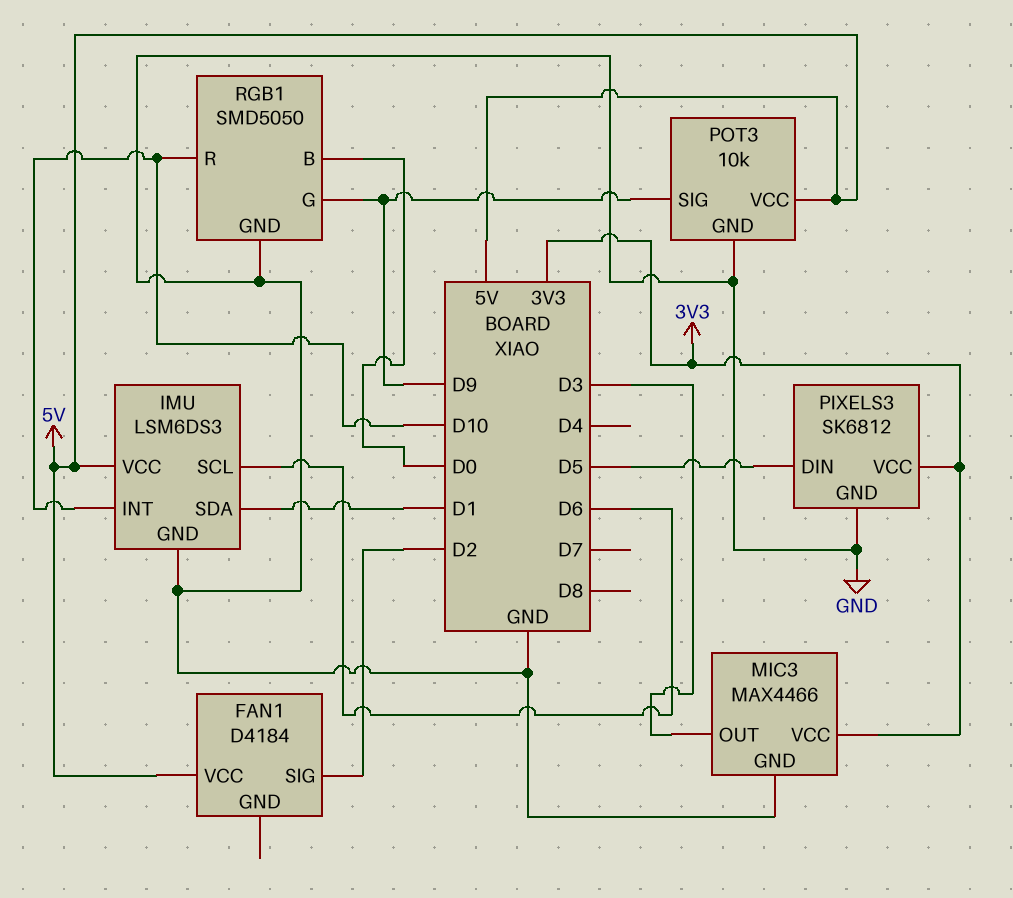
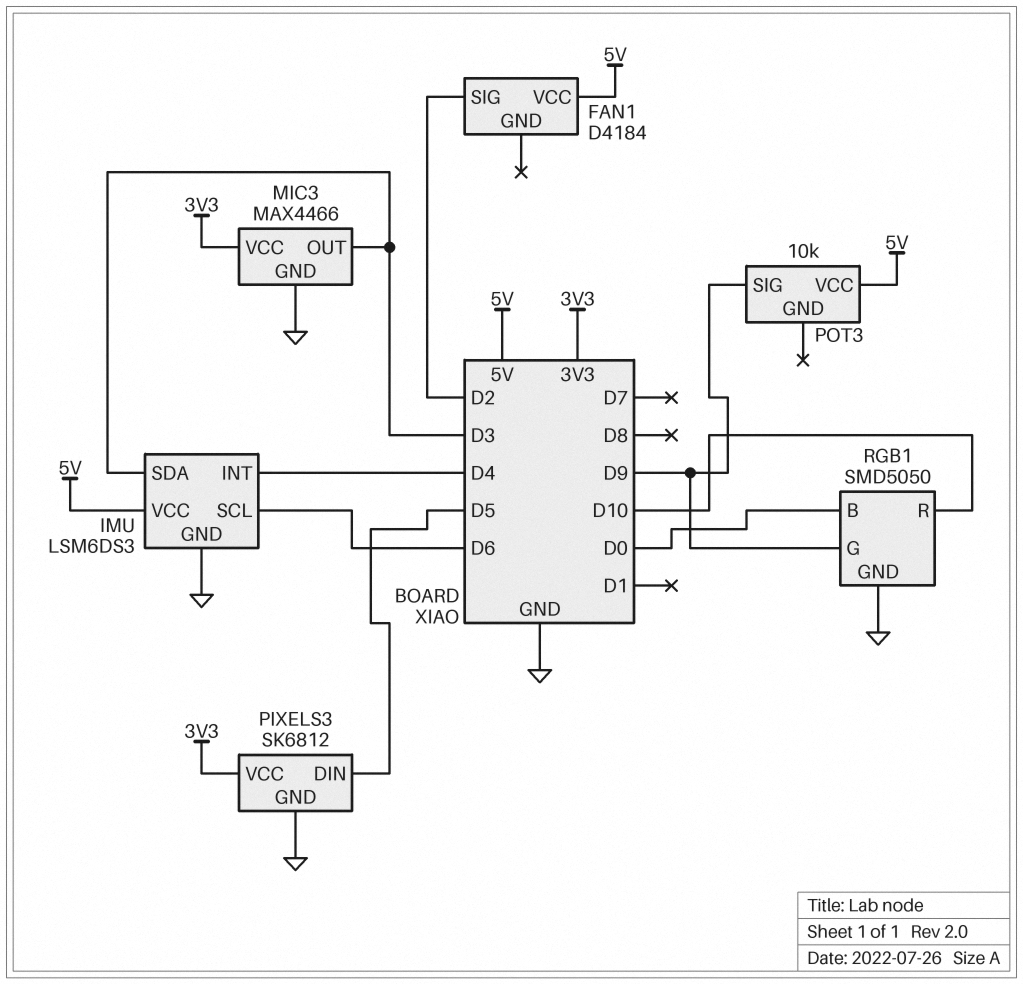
IMU pin INT: D10 -> D4
IMU pin SDA: D1 -> D3
POT3 pin GND: GND -> none

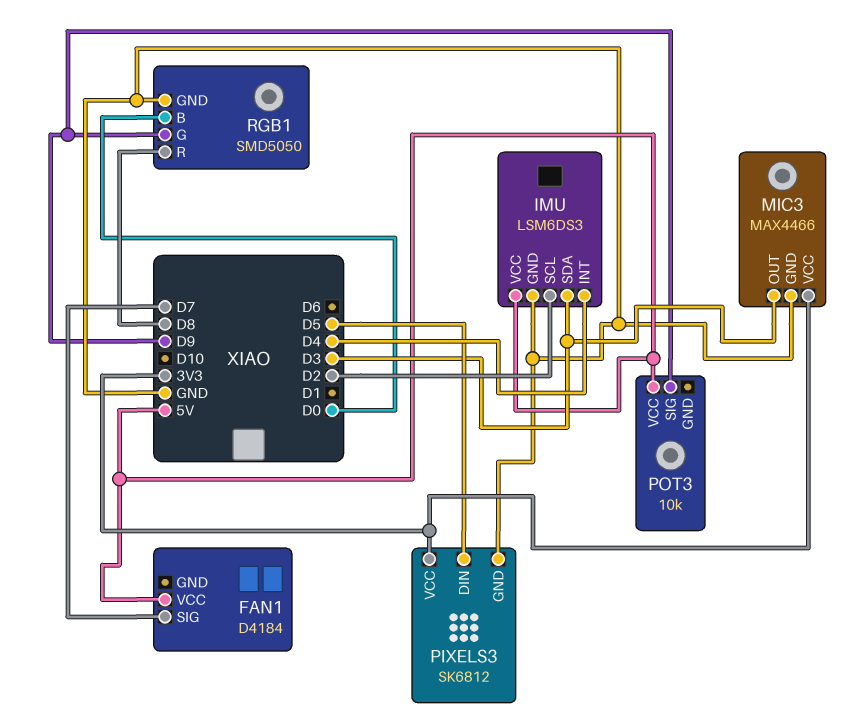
FAN1 pin SIG: D2 -> D7
IMU pin SCL: D6 -> D2
RGB1 pin R: D10 -> D8

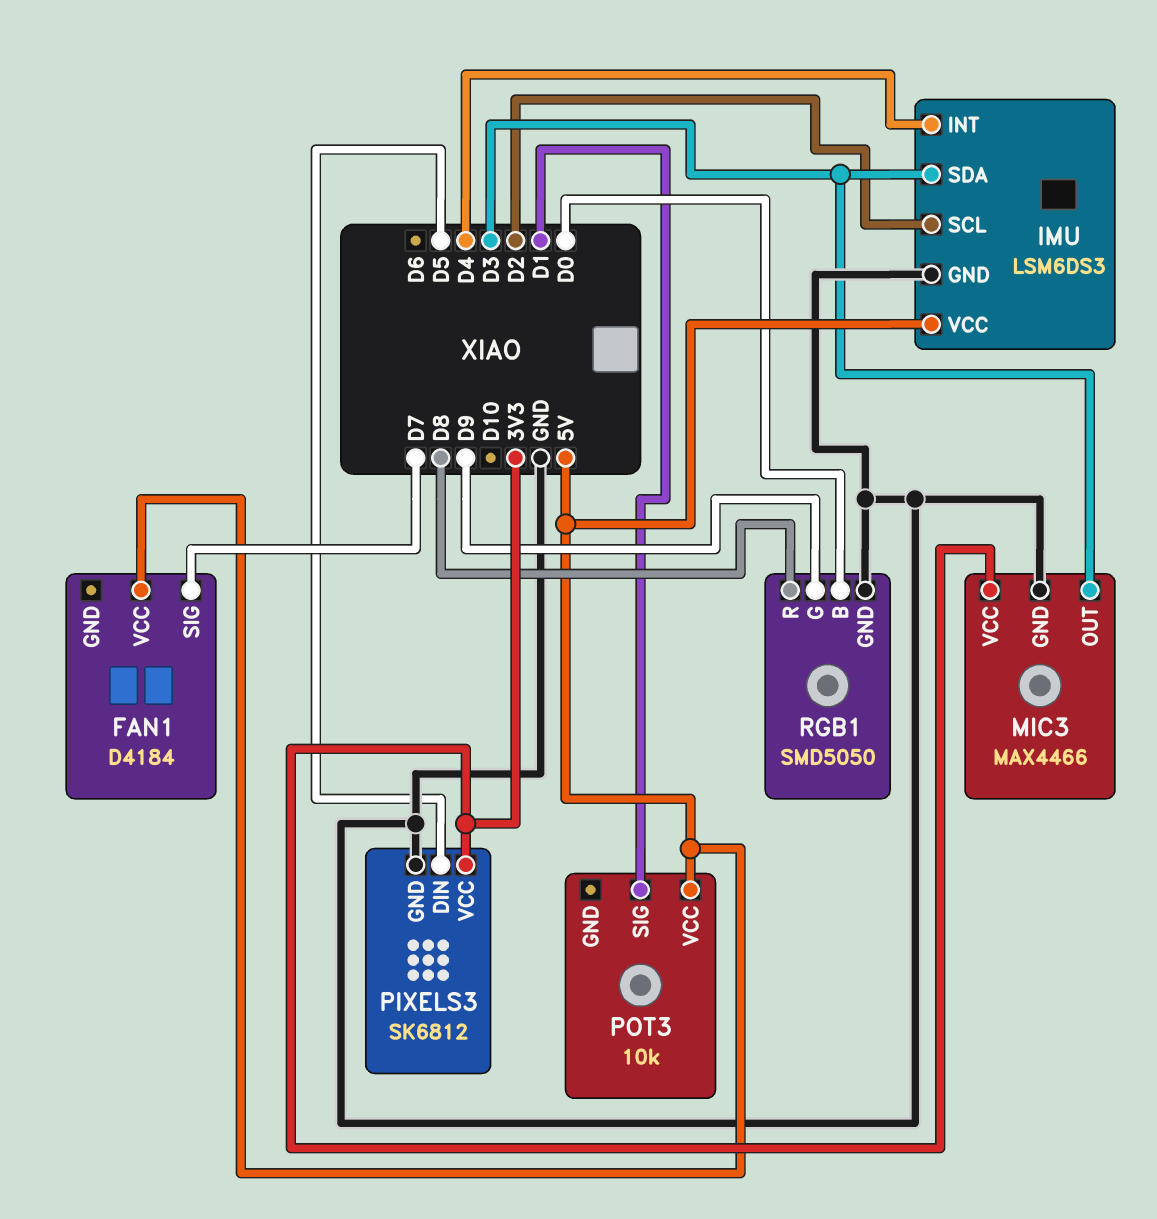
POT3 pin SIG: D9 -> D1

